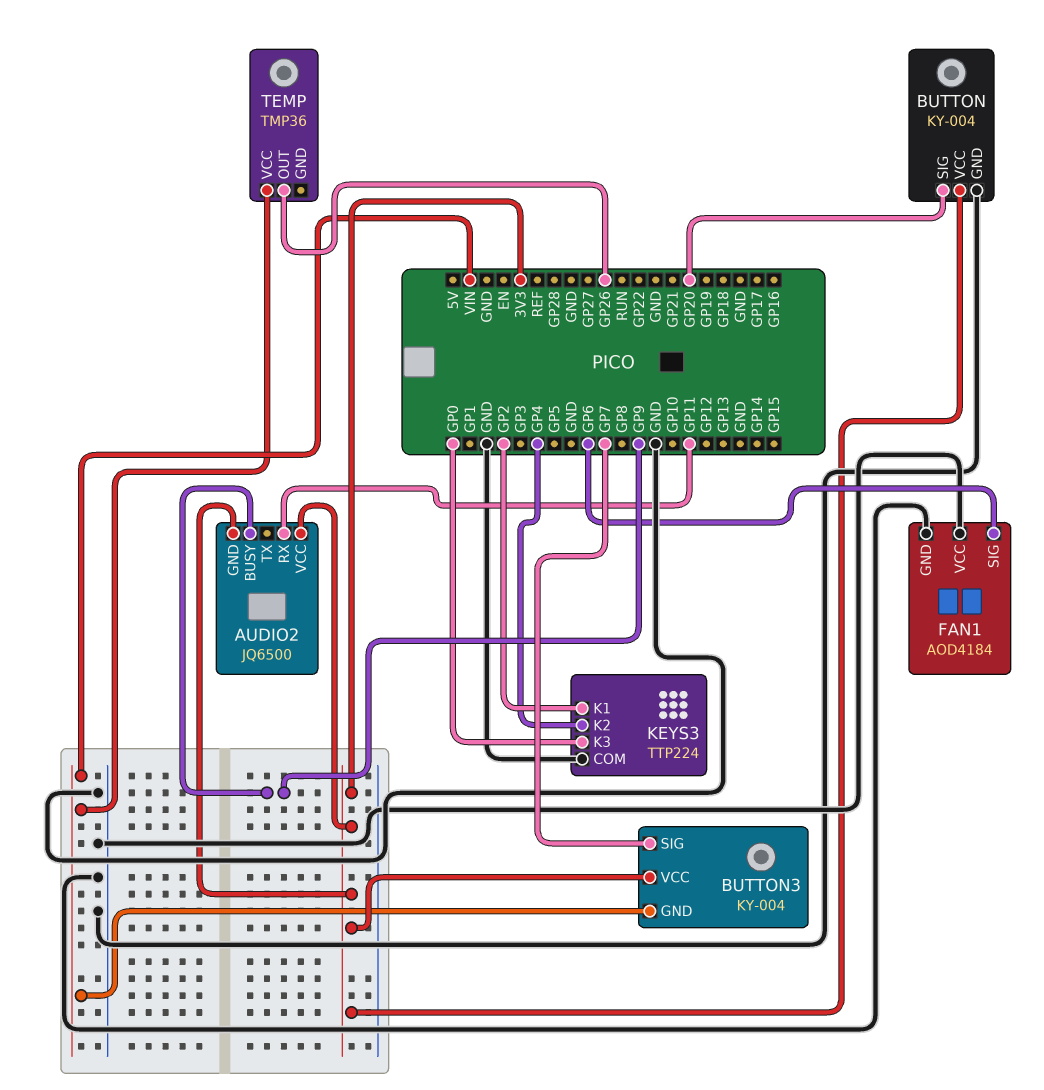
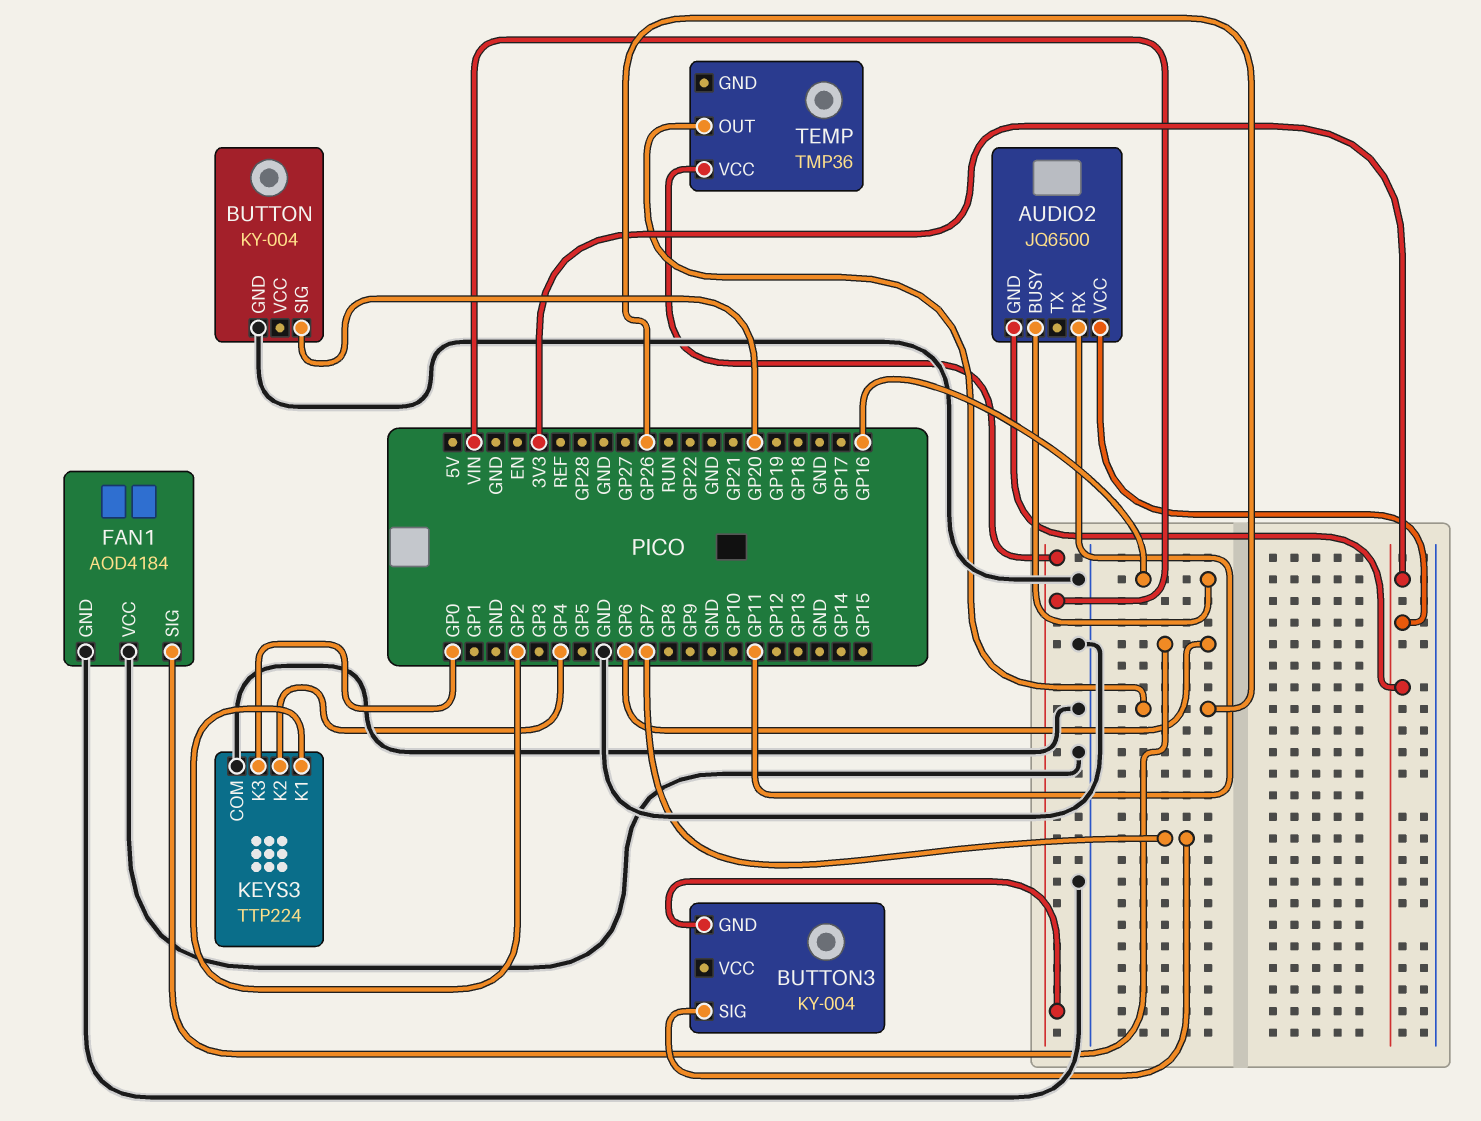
AUDIO2 pin BUSY: GP9 -> GP16
BUTTON pin VCC: 3V3 -> none
BUTTON3 pin VCC: 3V3 -> none

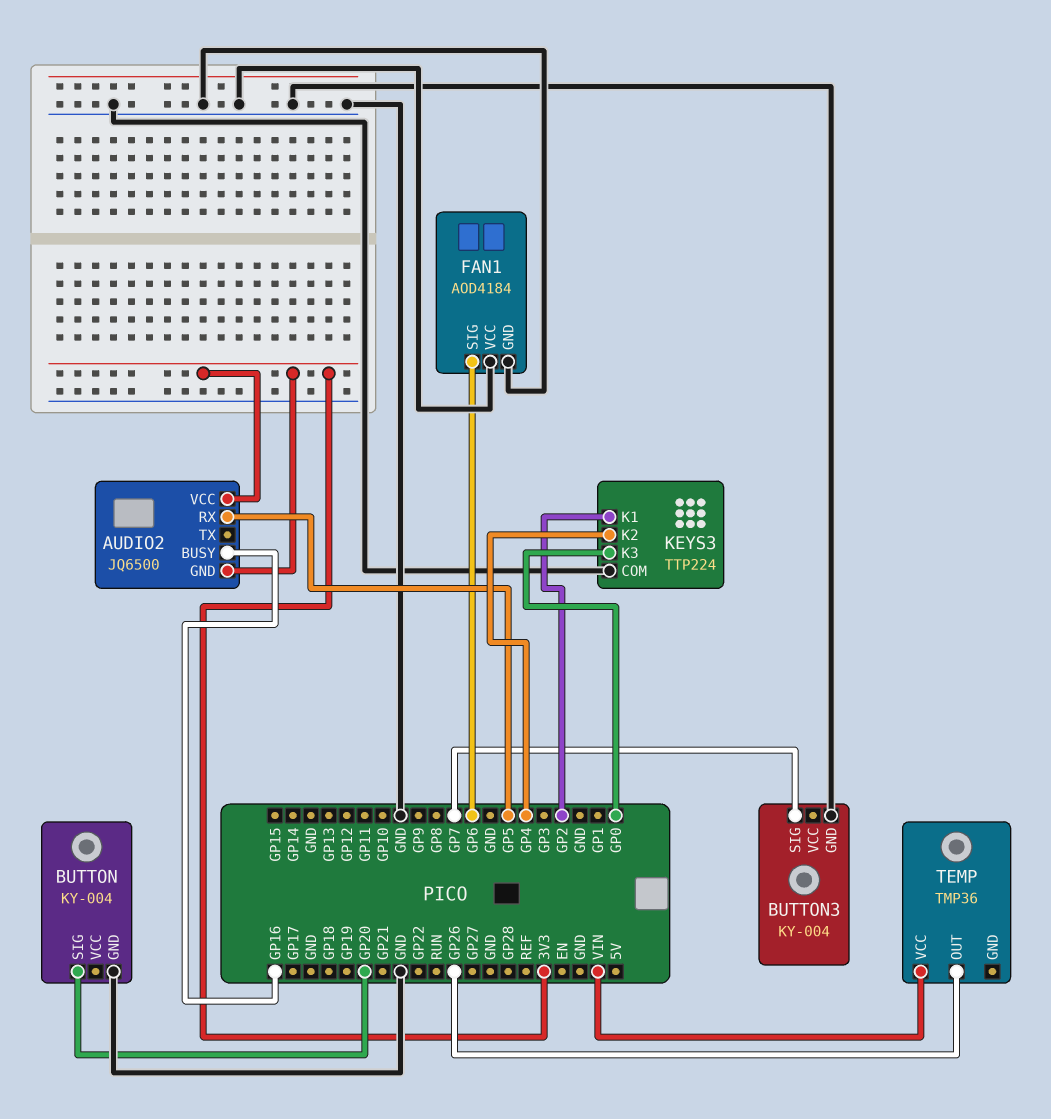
AUDIO2 pin RX: GP11 -> GP5
BUTTON3 pin GND: VIN -> GND

